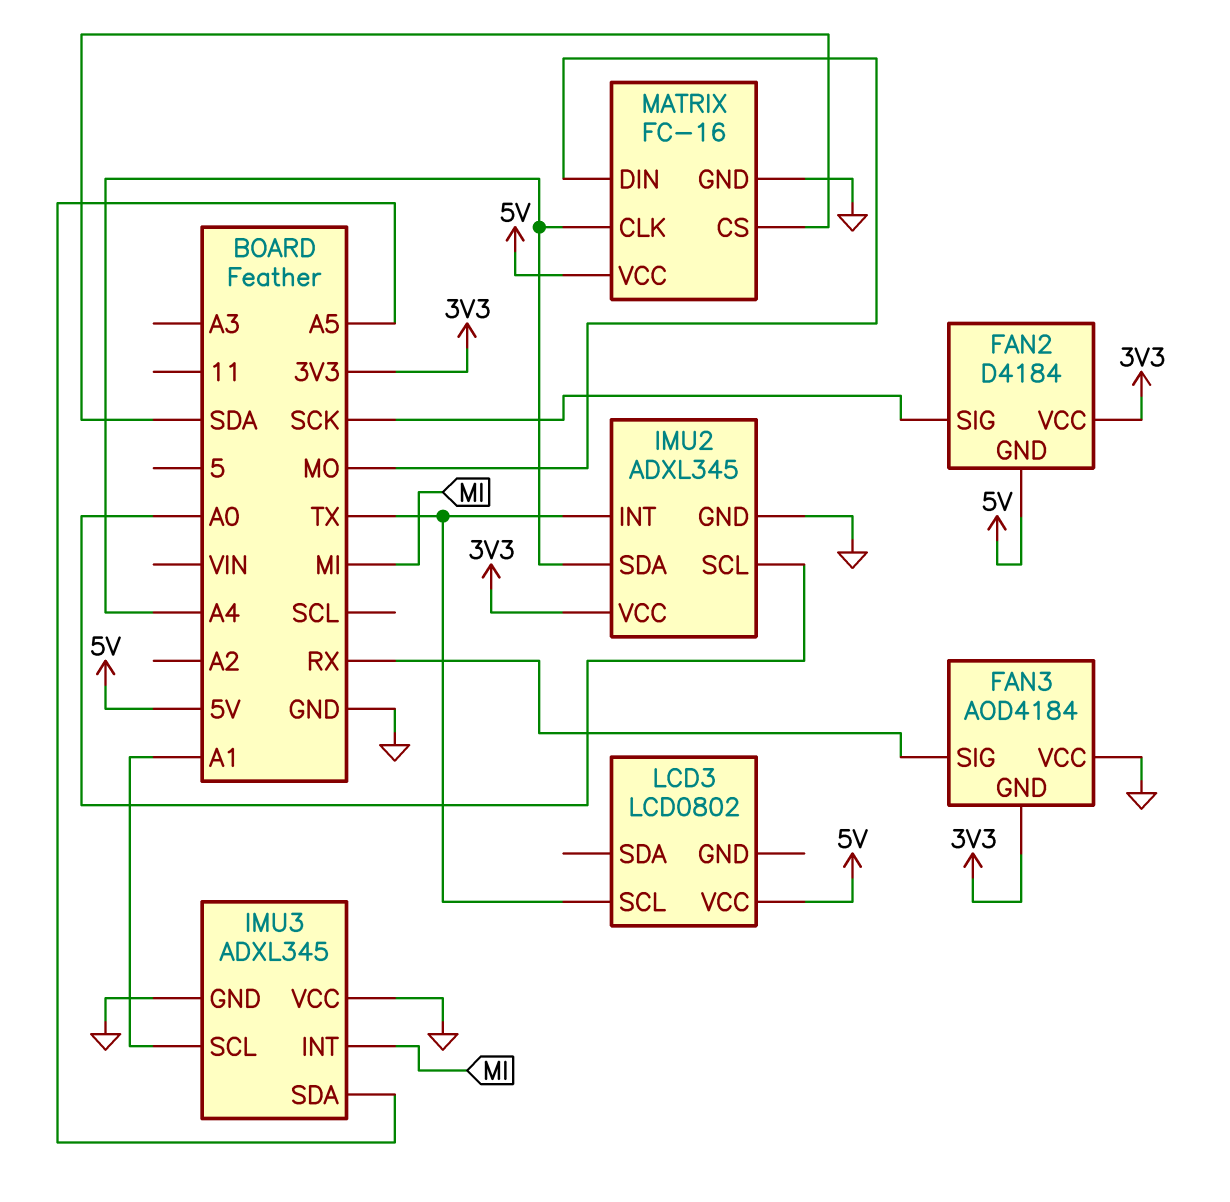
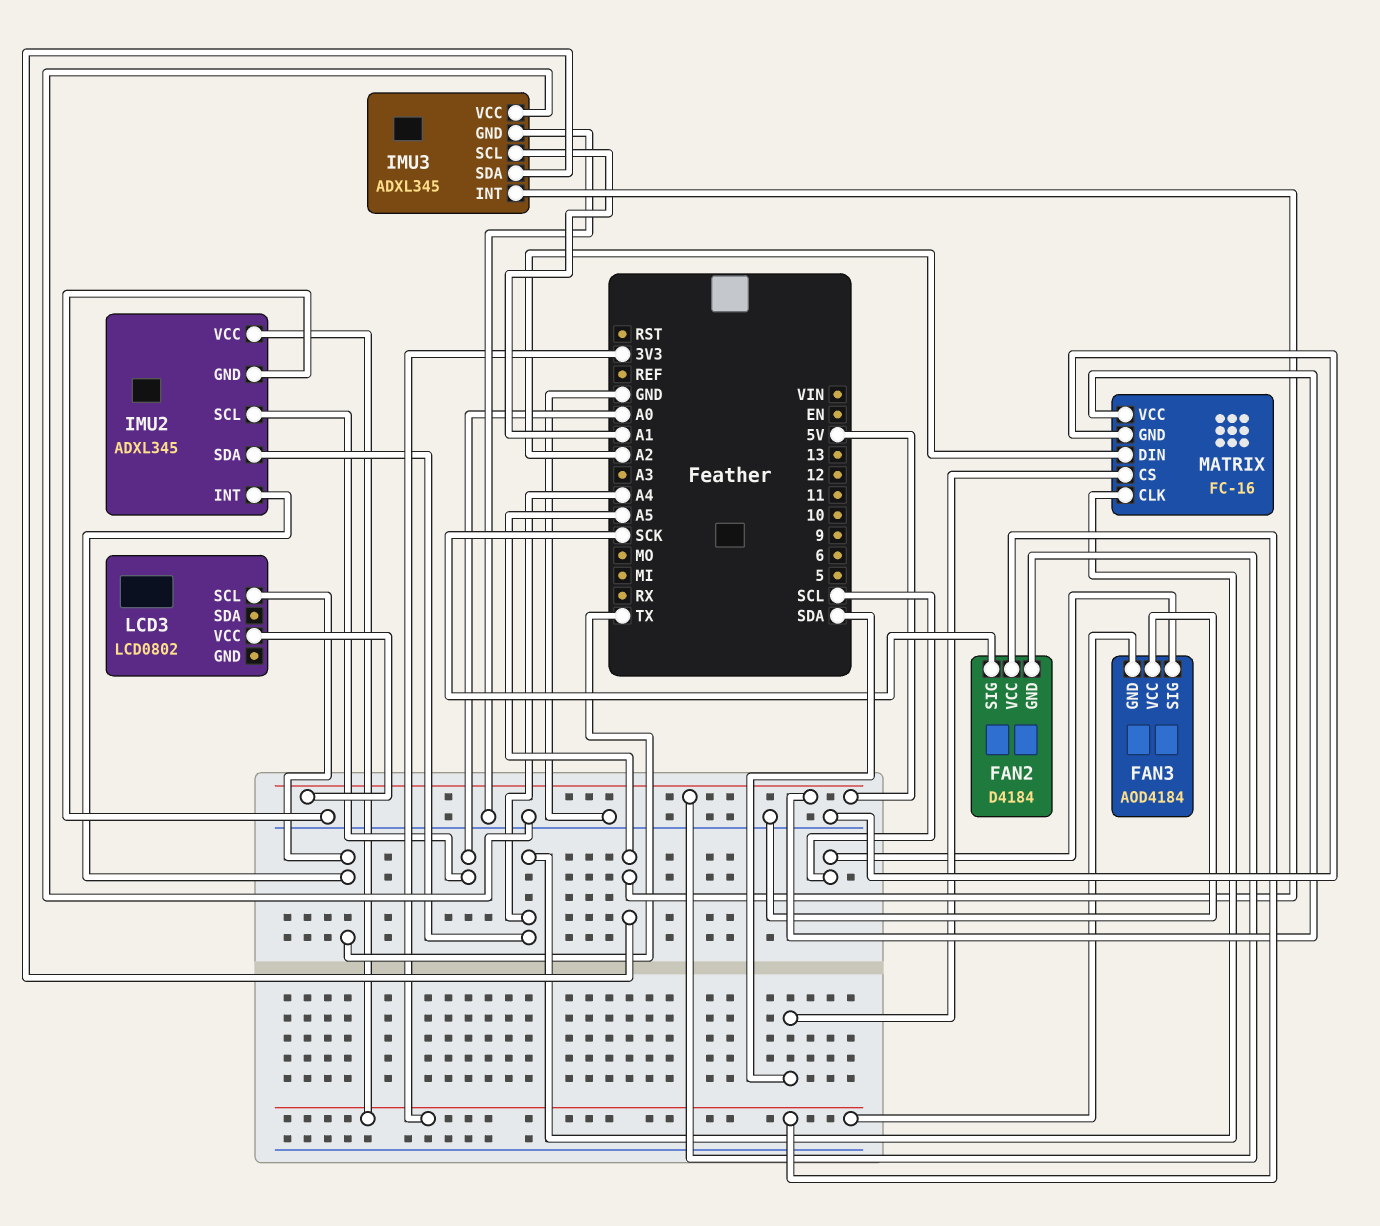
FAN3 pin SIG: RX -> SCL
IMU3 pin INT: MI -> A5
MATRIX pin DIN: MO -> A2

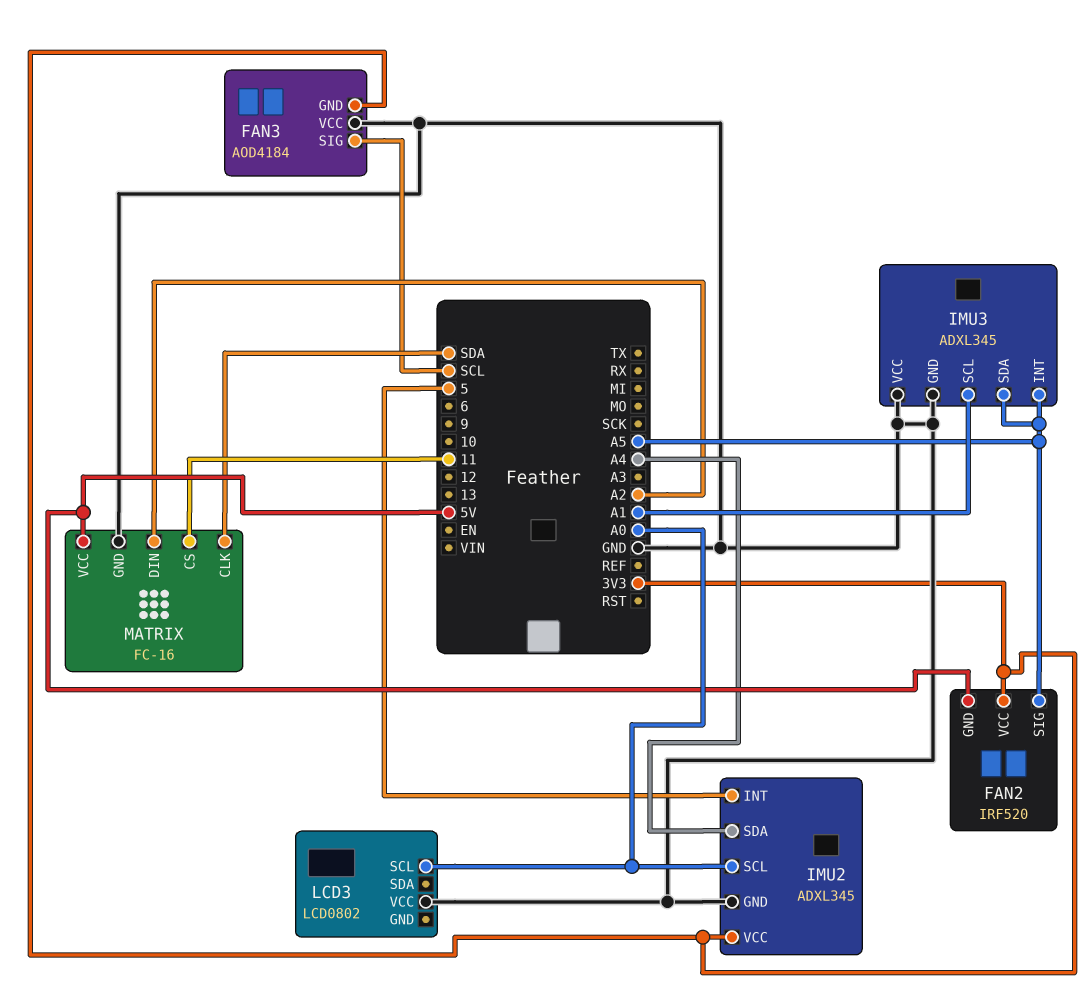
FAN2: D4184 -> IRF520
FAN2 pin SIG: SCK -> A5
IMU2 pin INT: TX -> 5
LCD3 pin SCL: TX -> A0
LCD3 pin VCC: 5V -> GND
MATRIX pin CLK: A4 -> SDA
MATRIX pin CS: SDA -> 11

